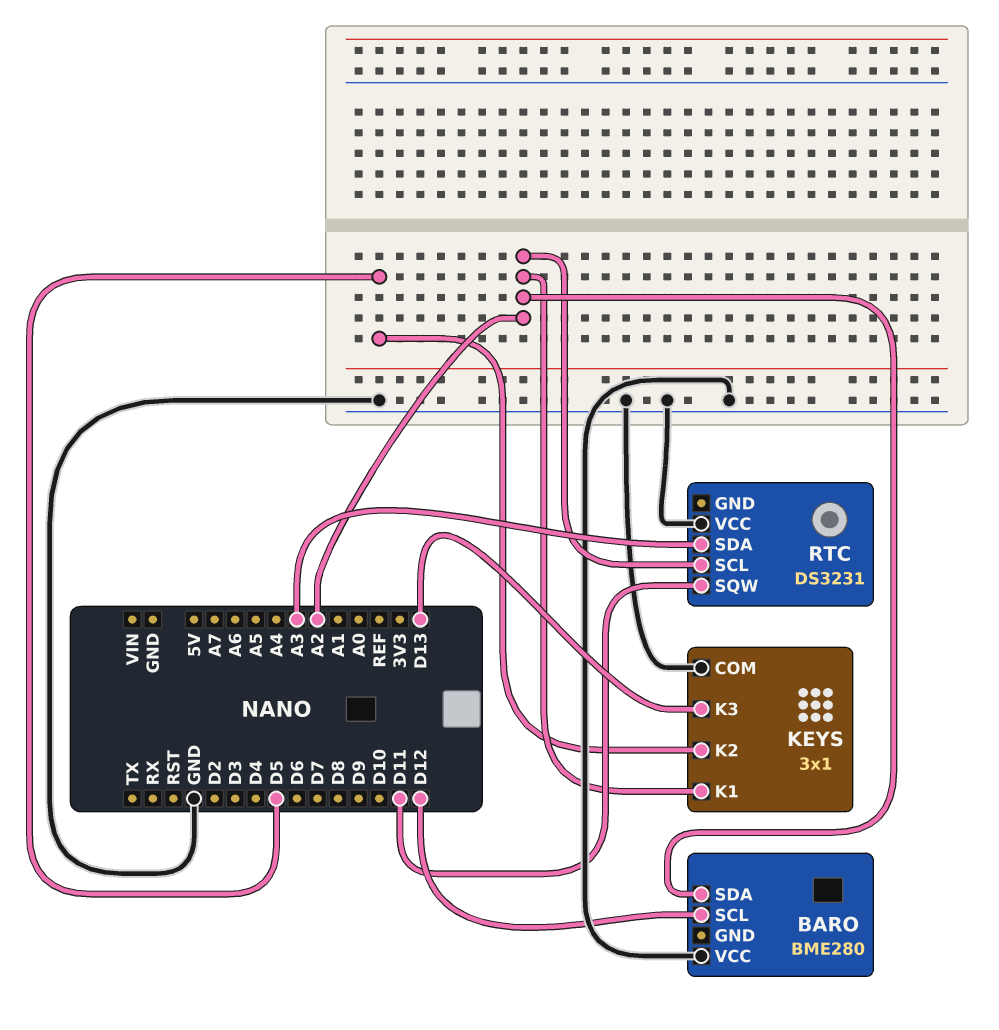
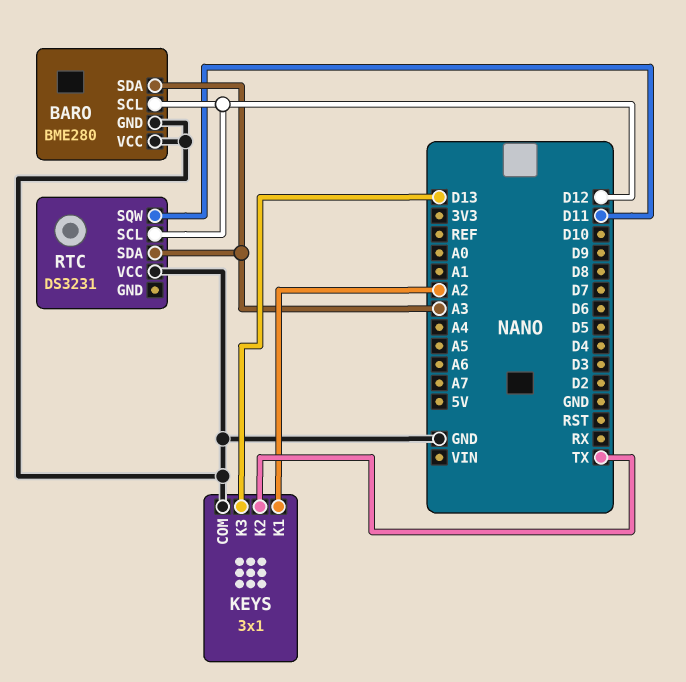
BARO pin GND: none -> GND
BARO pin SDA: A2 -> A3
KEYS pin K2: D5 -> TX
RTC pin SCL: A2 -> D12

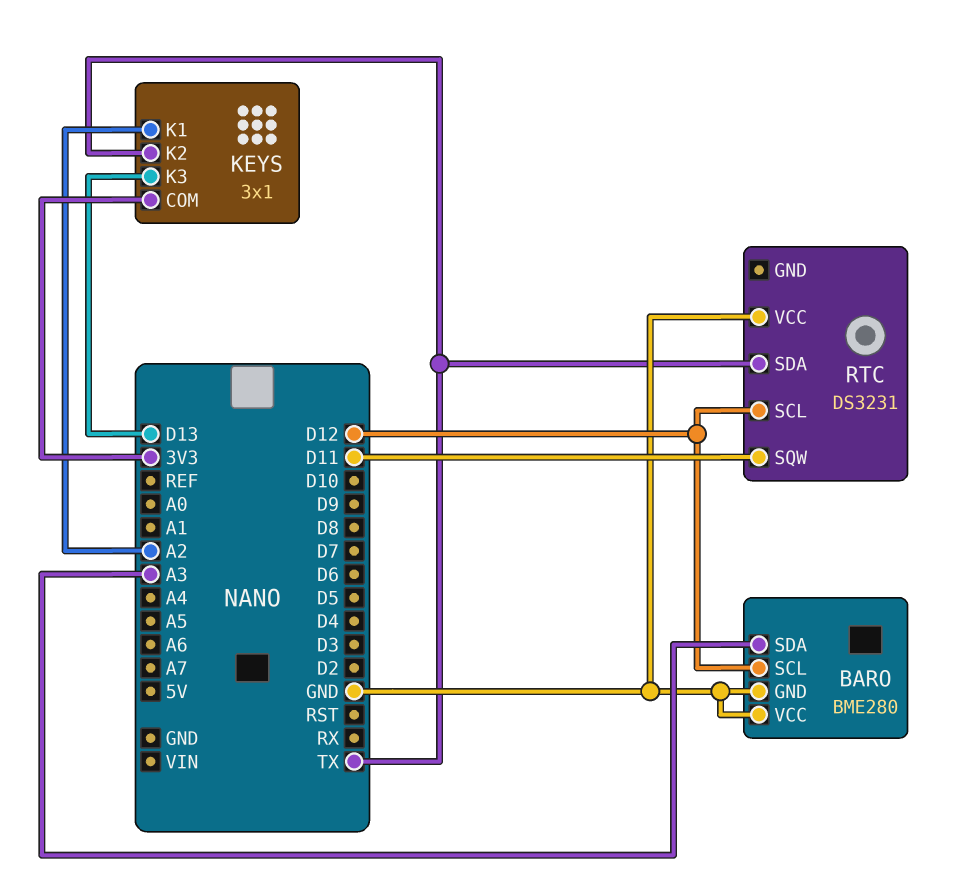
KEYS pin COM: GND -> 3V3
RTC pin SDA: A3 -> TX

